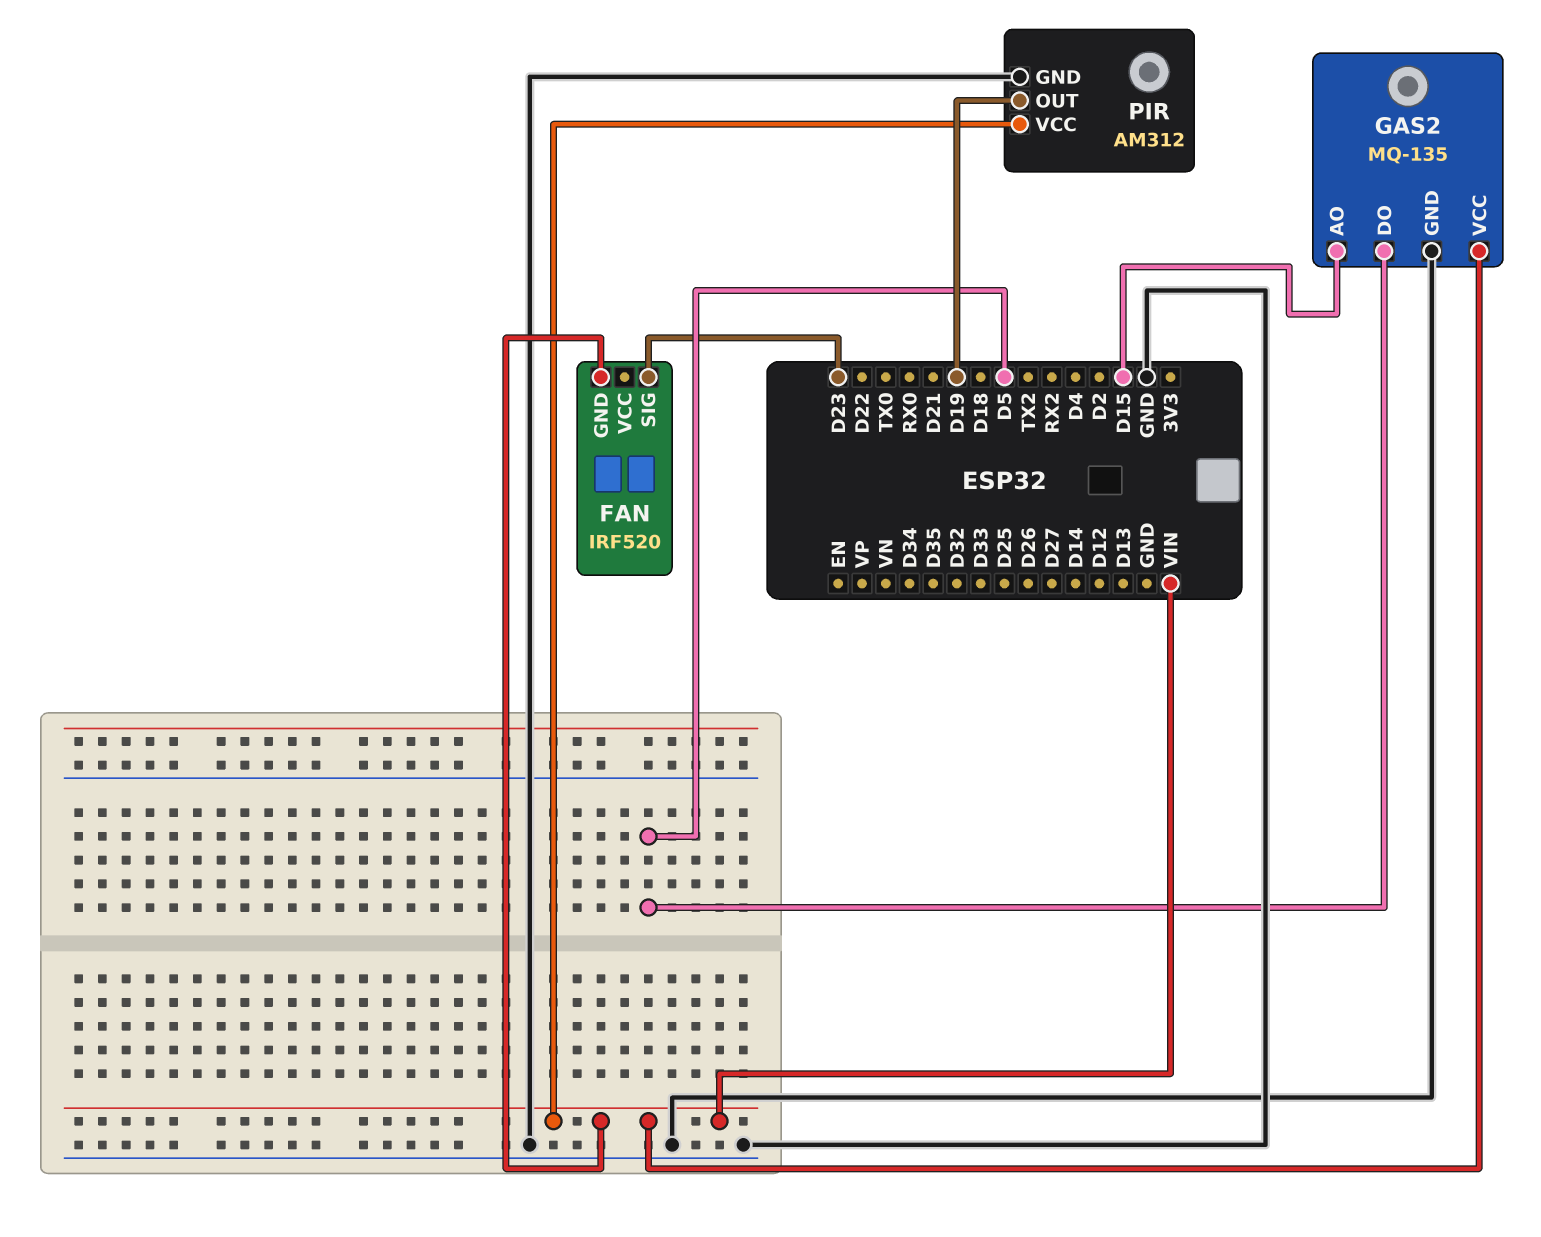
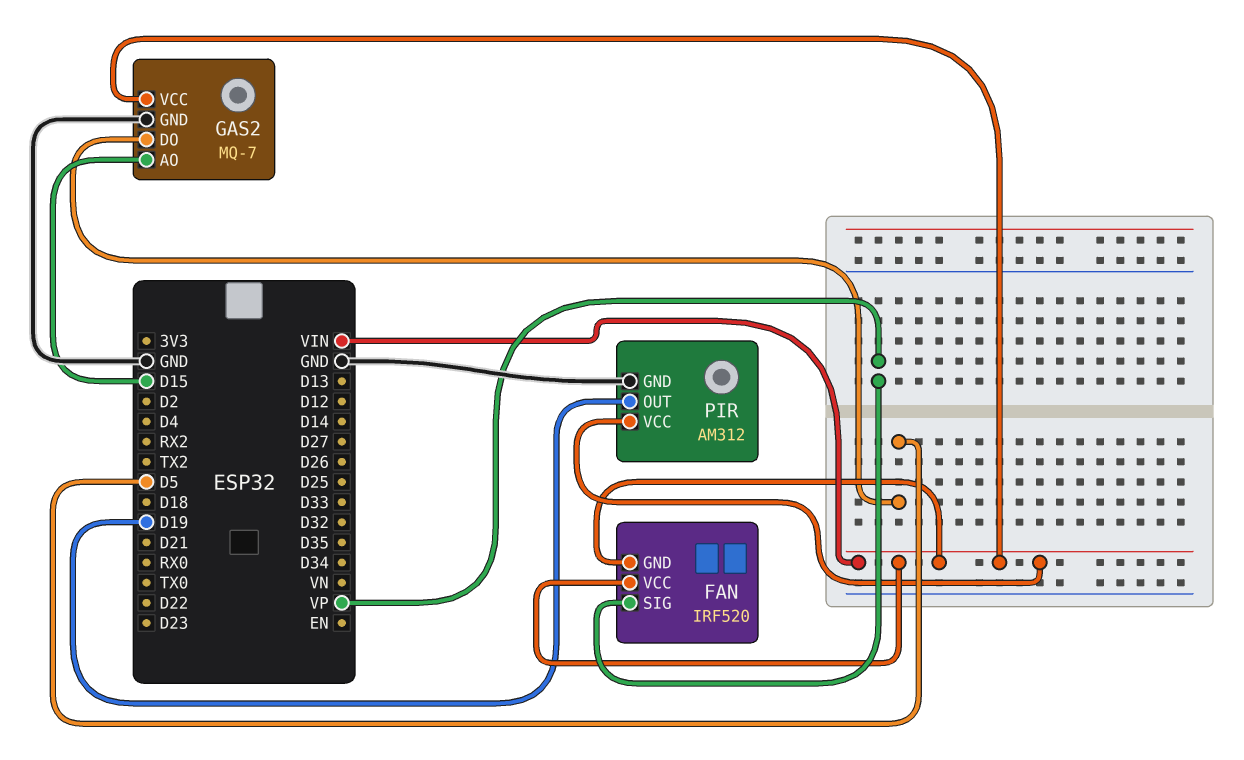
FAN pin SIG: D23 -> VP
FAN pin VCC: none -> VIN
GAS2: MQ-135 -> MQ-7

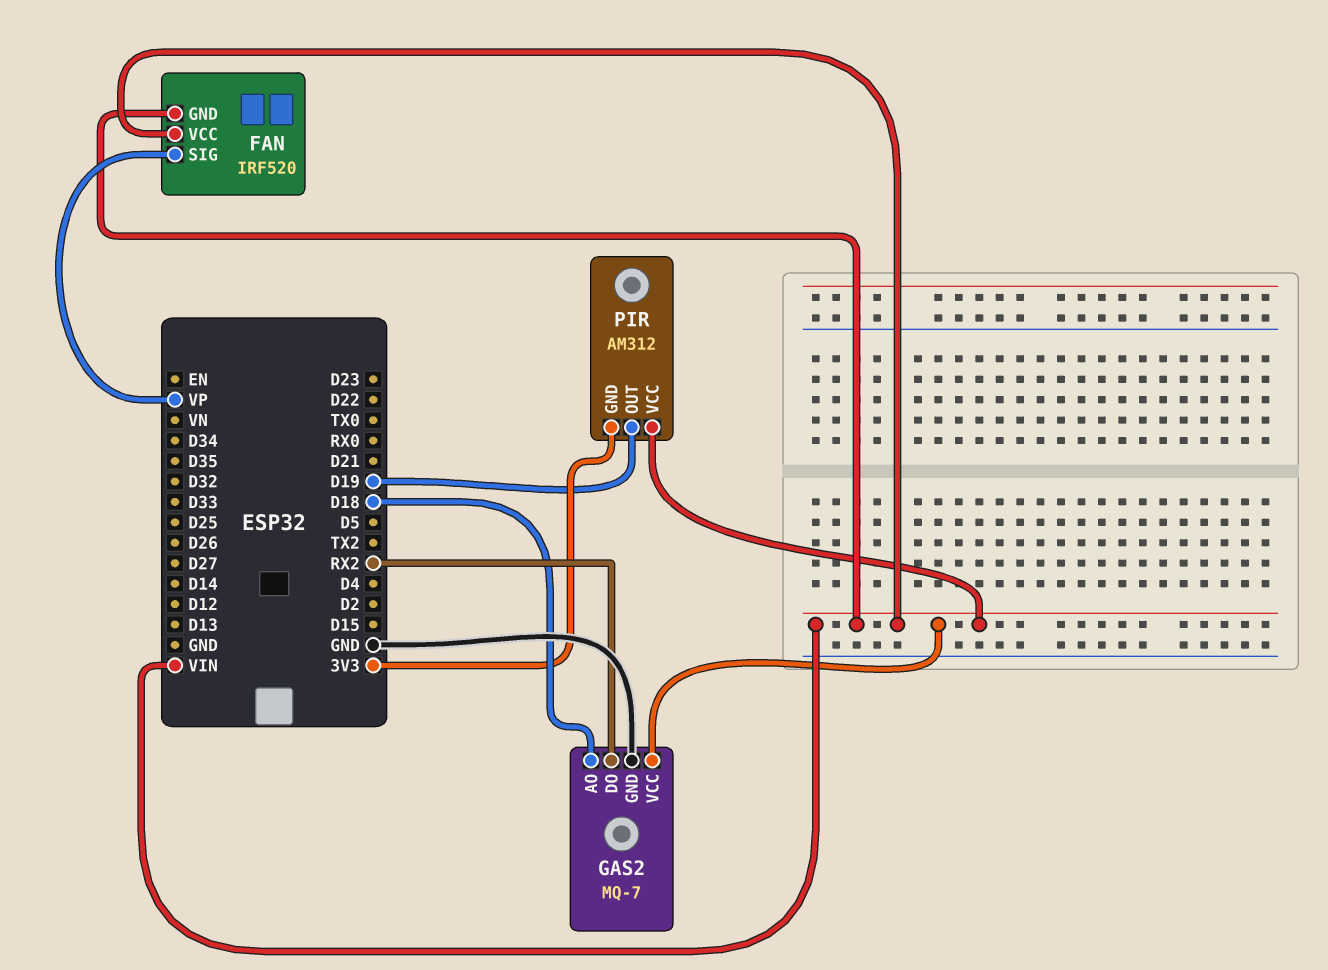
GAS2 pin AO: D15 -> D18
GAS2 pin DO: D5 -> RX2
PIR pin GND: GND -> 3V3

